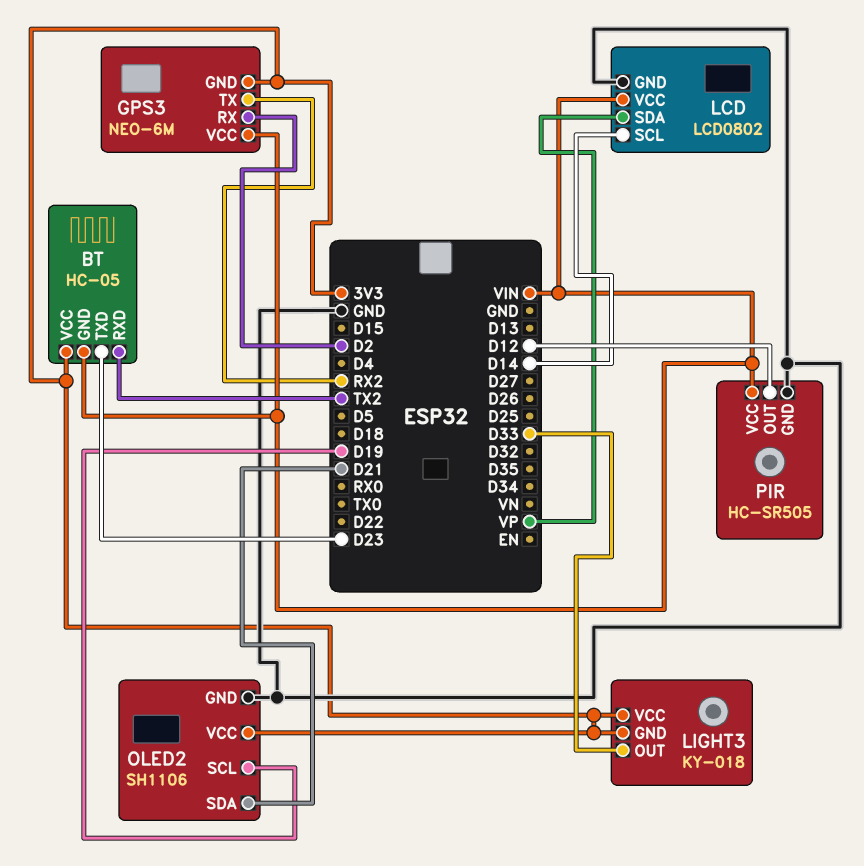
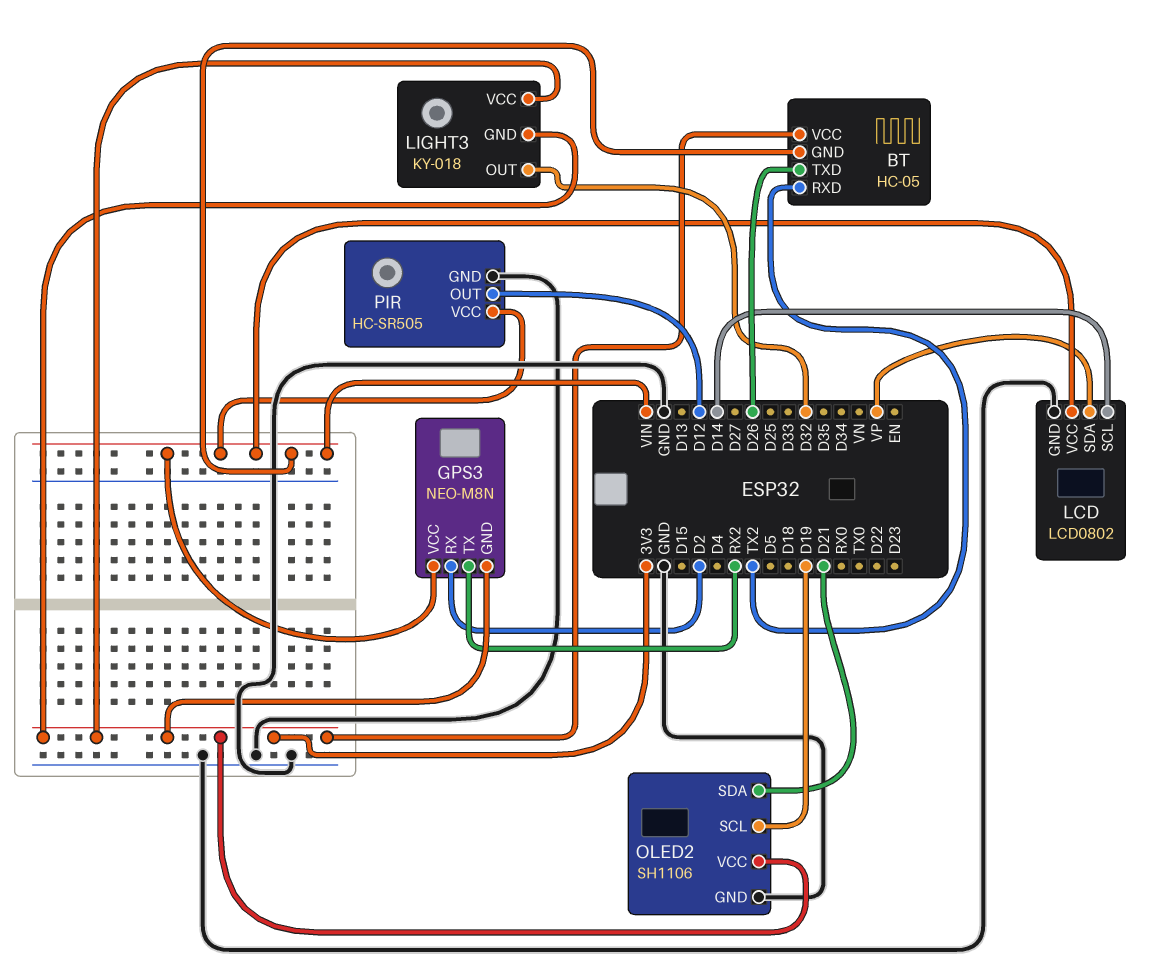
BT pin TXD: D23 -> D26
GPS3: NEO-6M -> NEO-M8N
LIGHT3 pin OUT: D33 -> D32

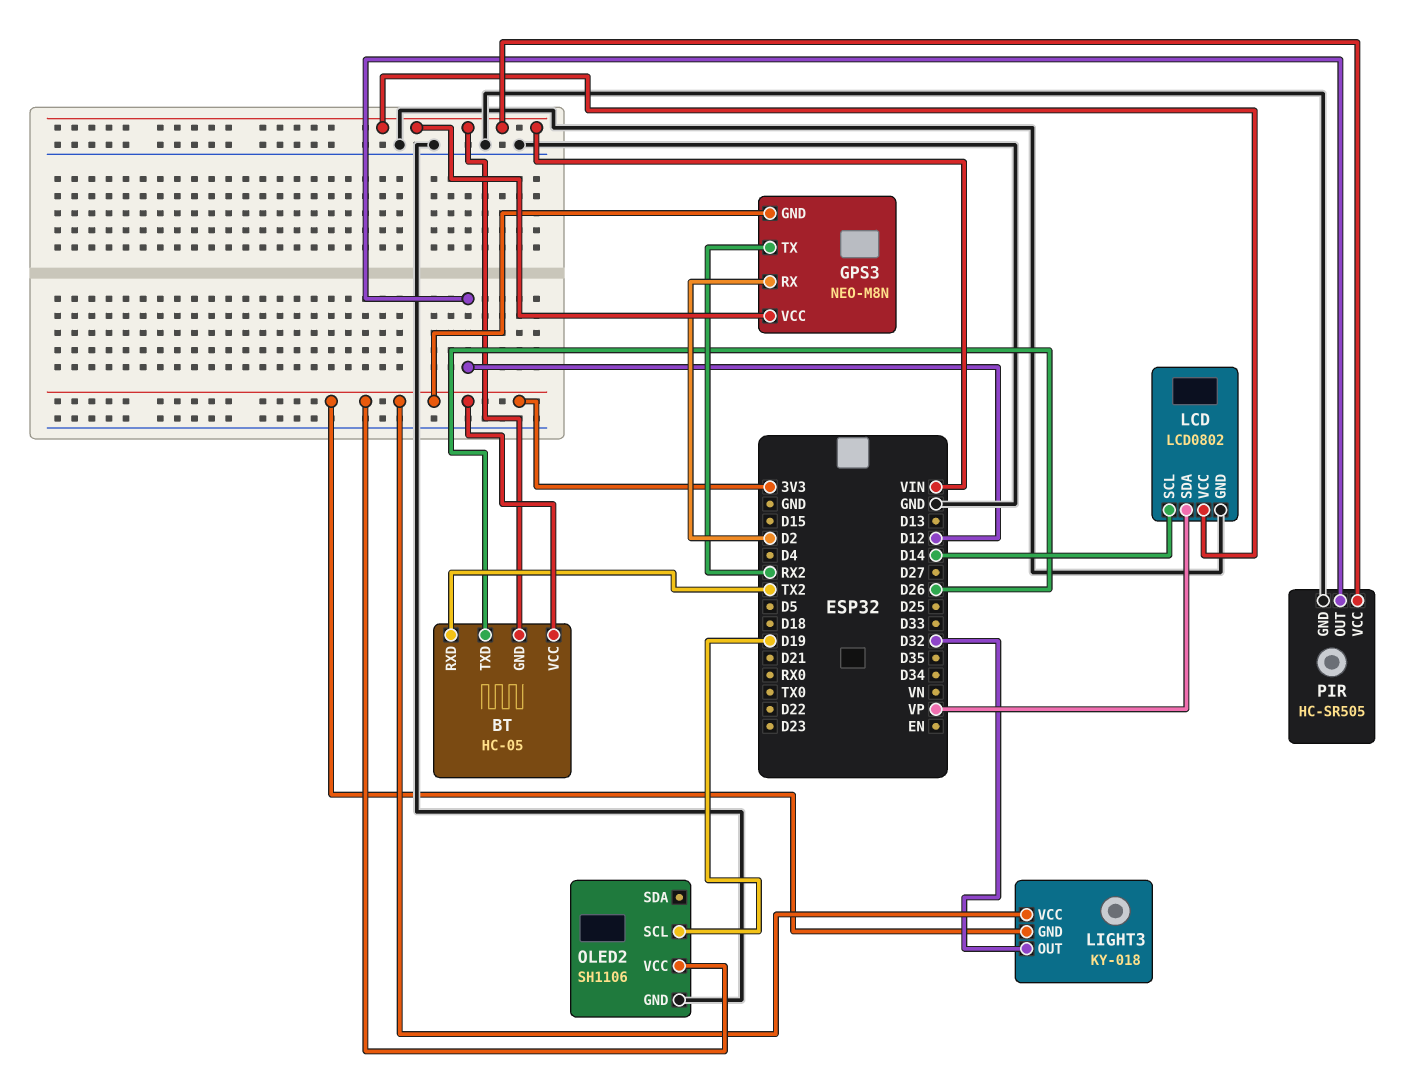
OLED2 pin SDA: D21 -> none

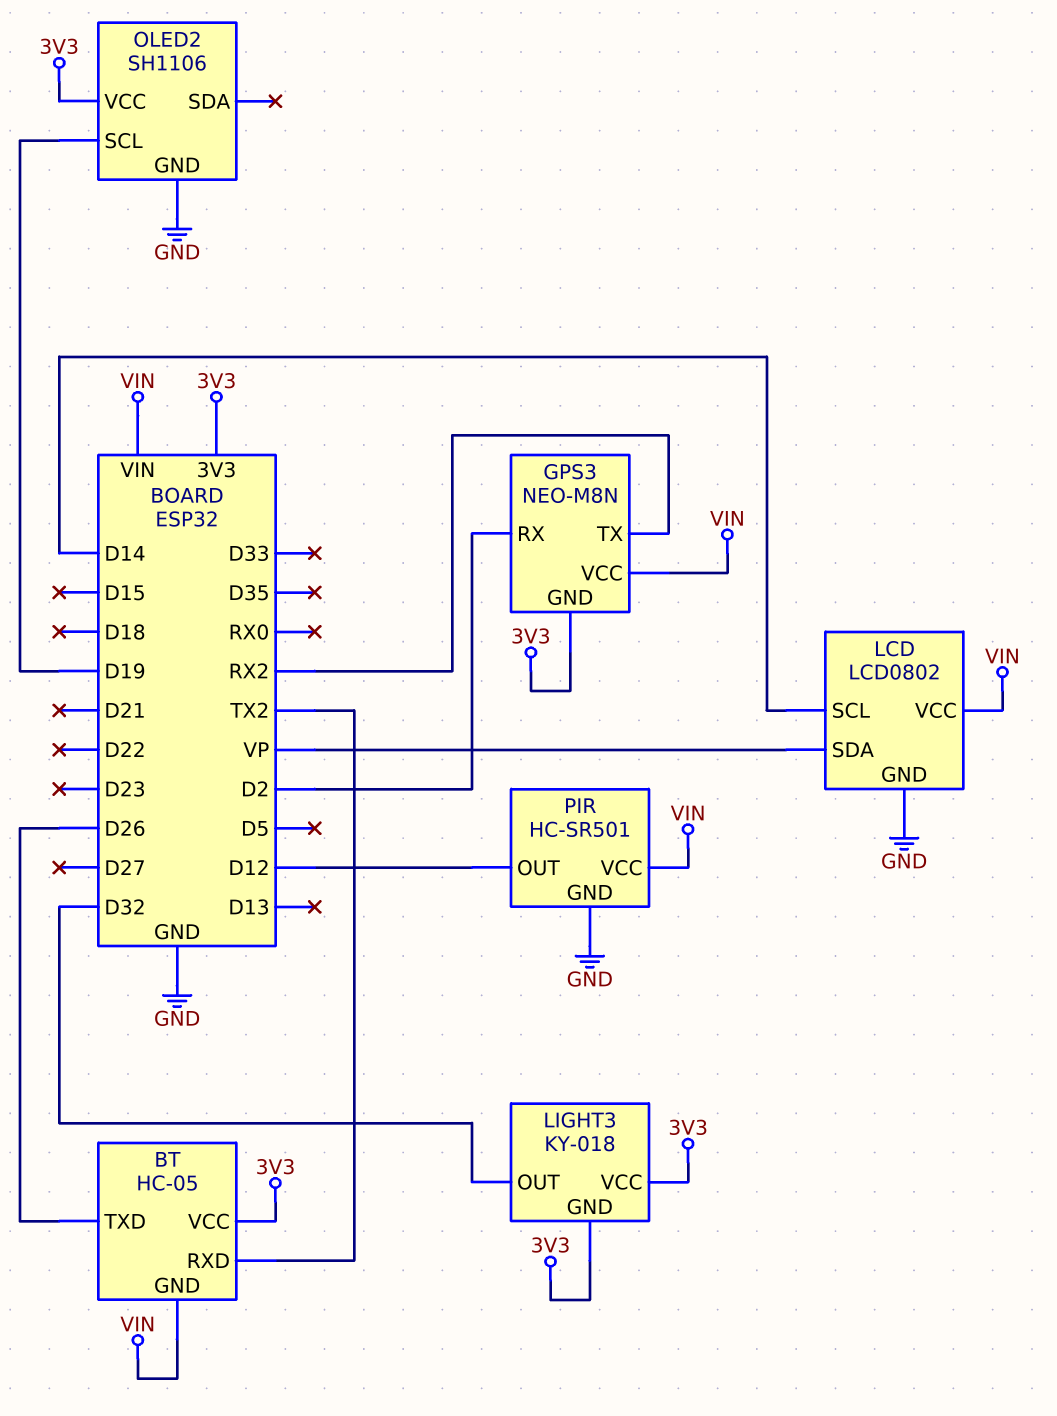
PIR: HC-SR505 -> HC-SR501

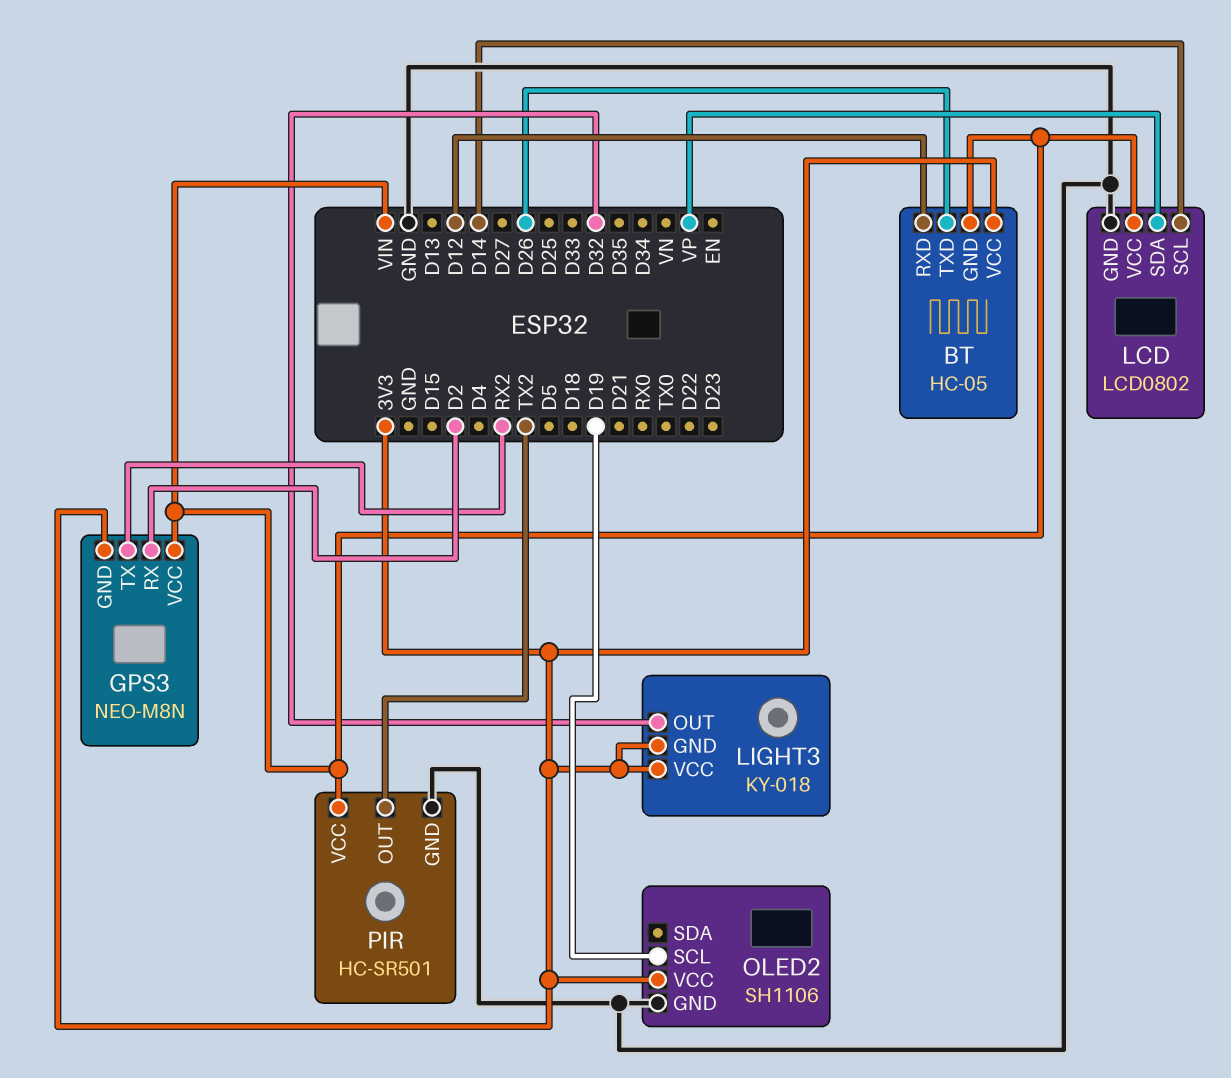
BT pin RXD: TX2 -> D12
PIR pin OUT: D12 -> TX2

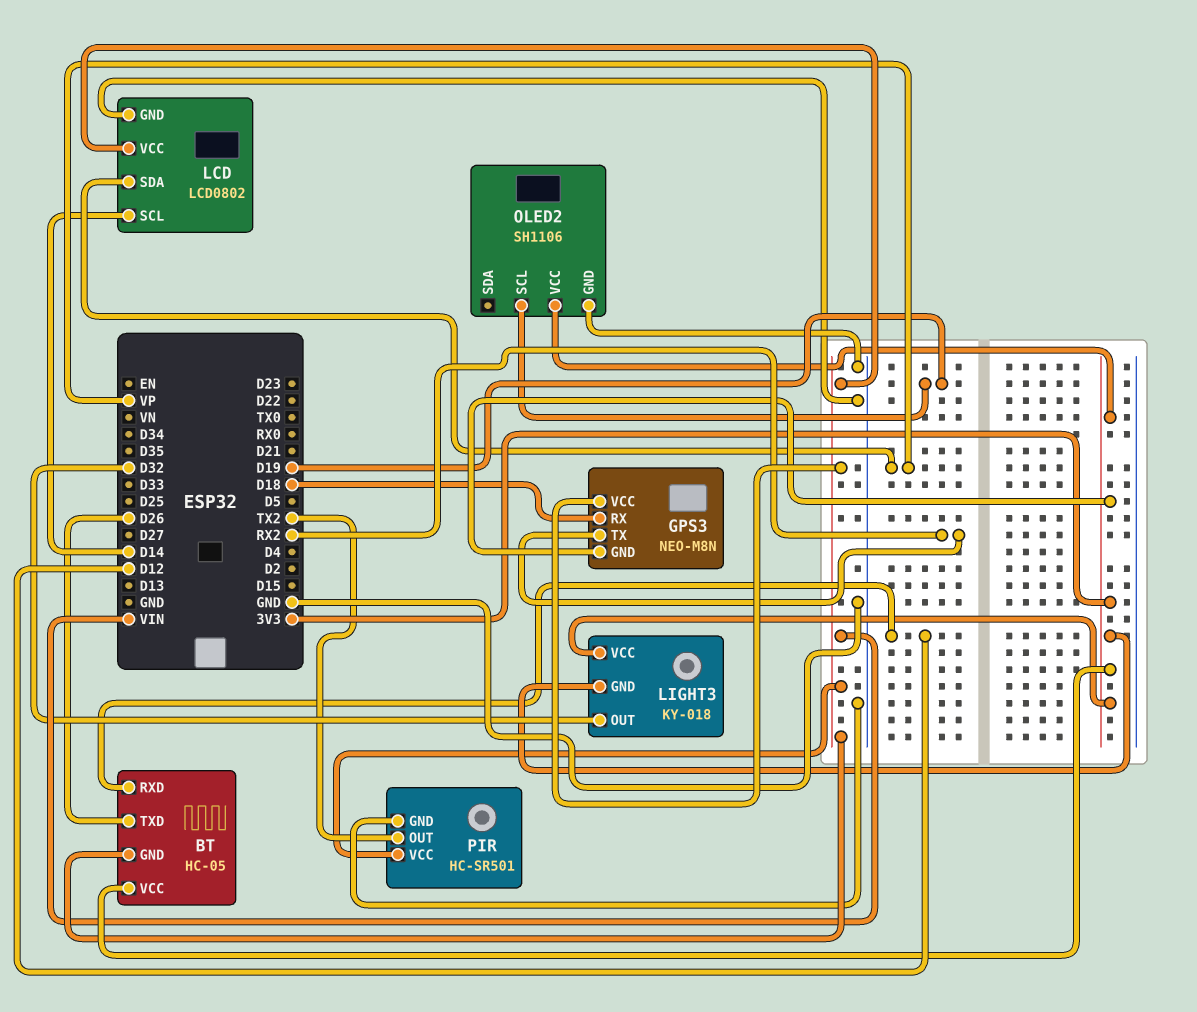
GPS3 pin RX: D2 -> D18

